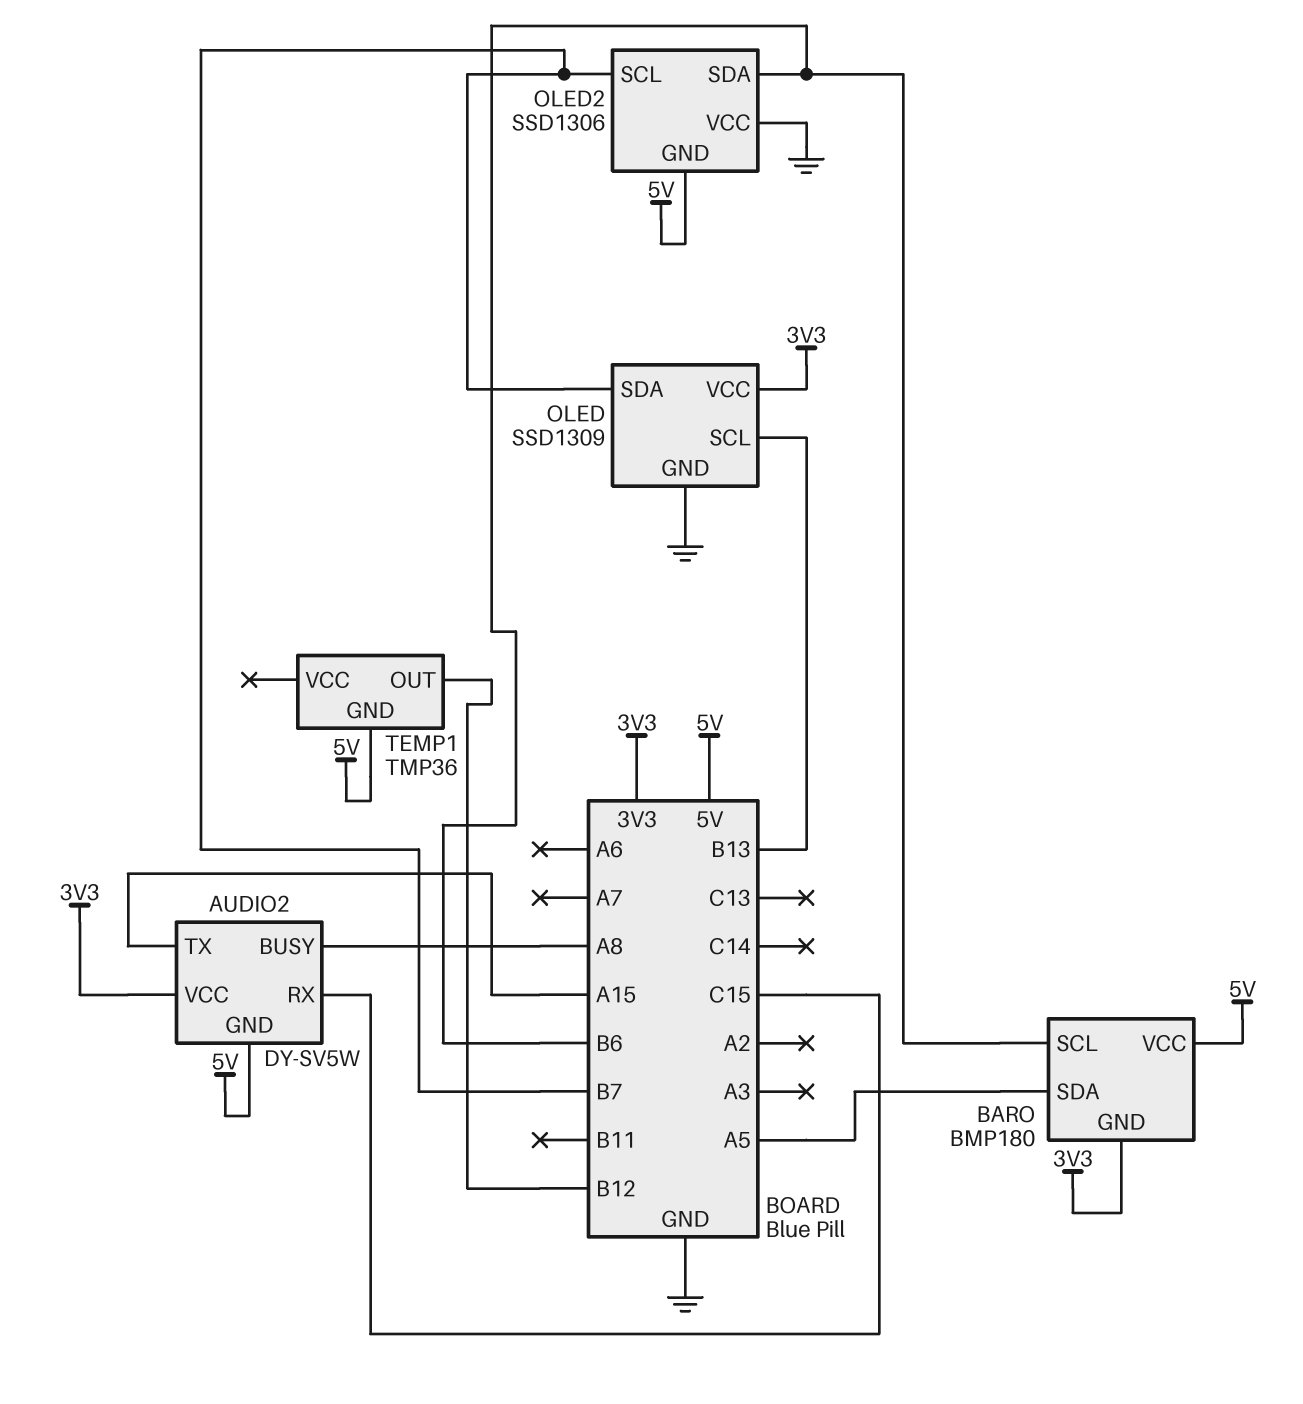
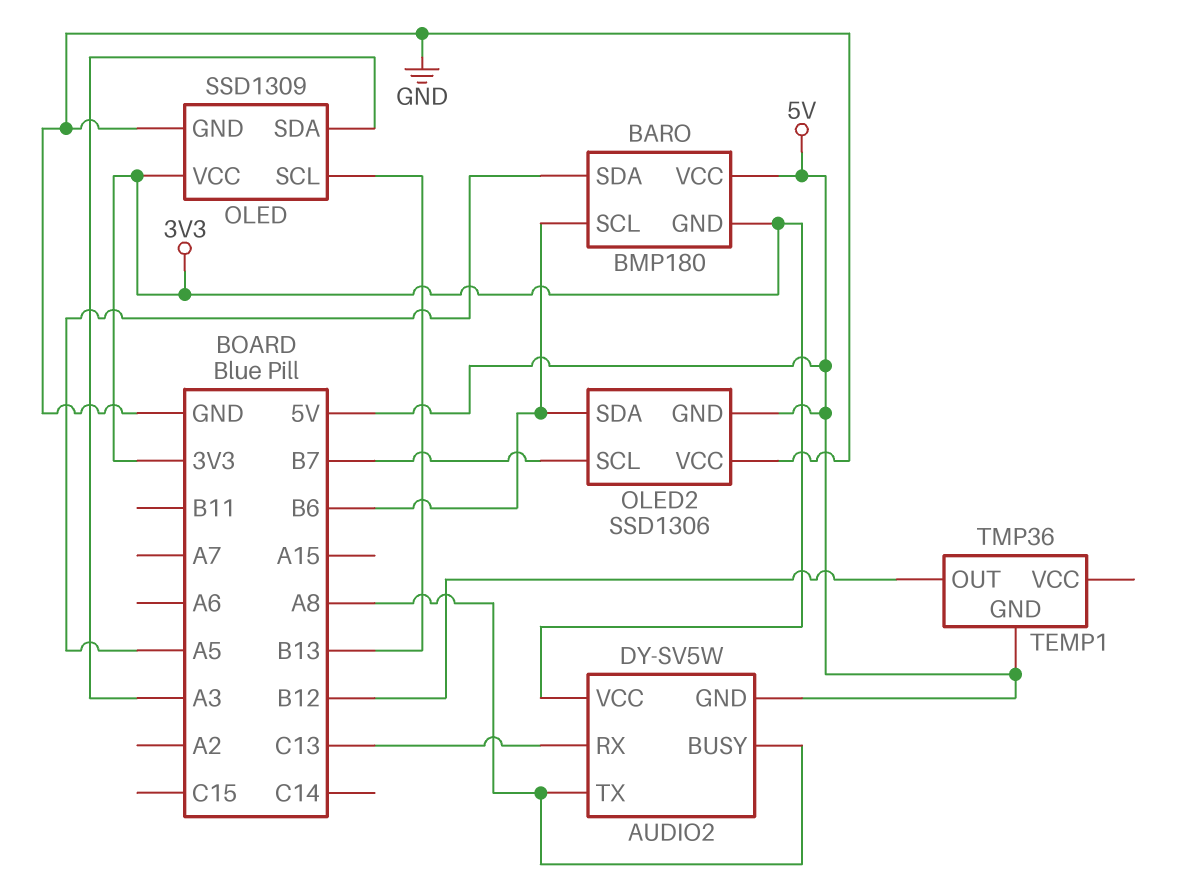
AUDIO2 pin RX: C15 -> C13
AUDIO2 pin TX: A15 -> A8
OLED pin SDA: B7 -> A3

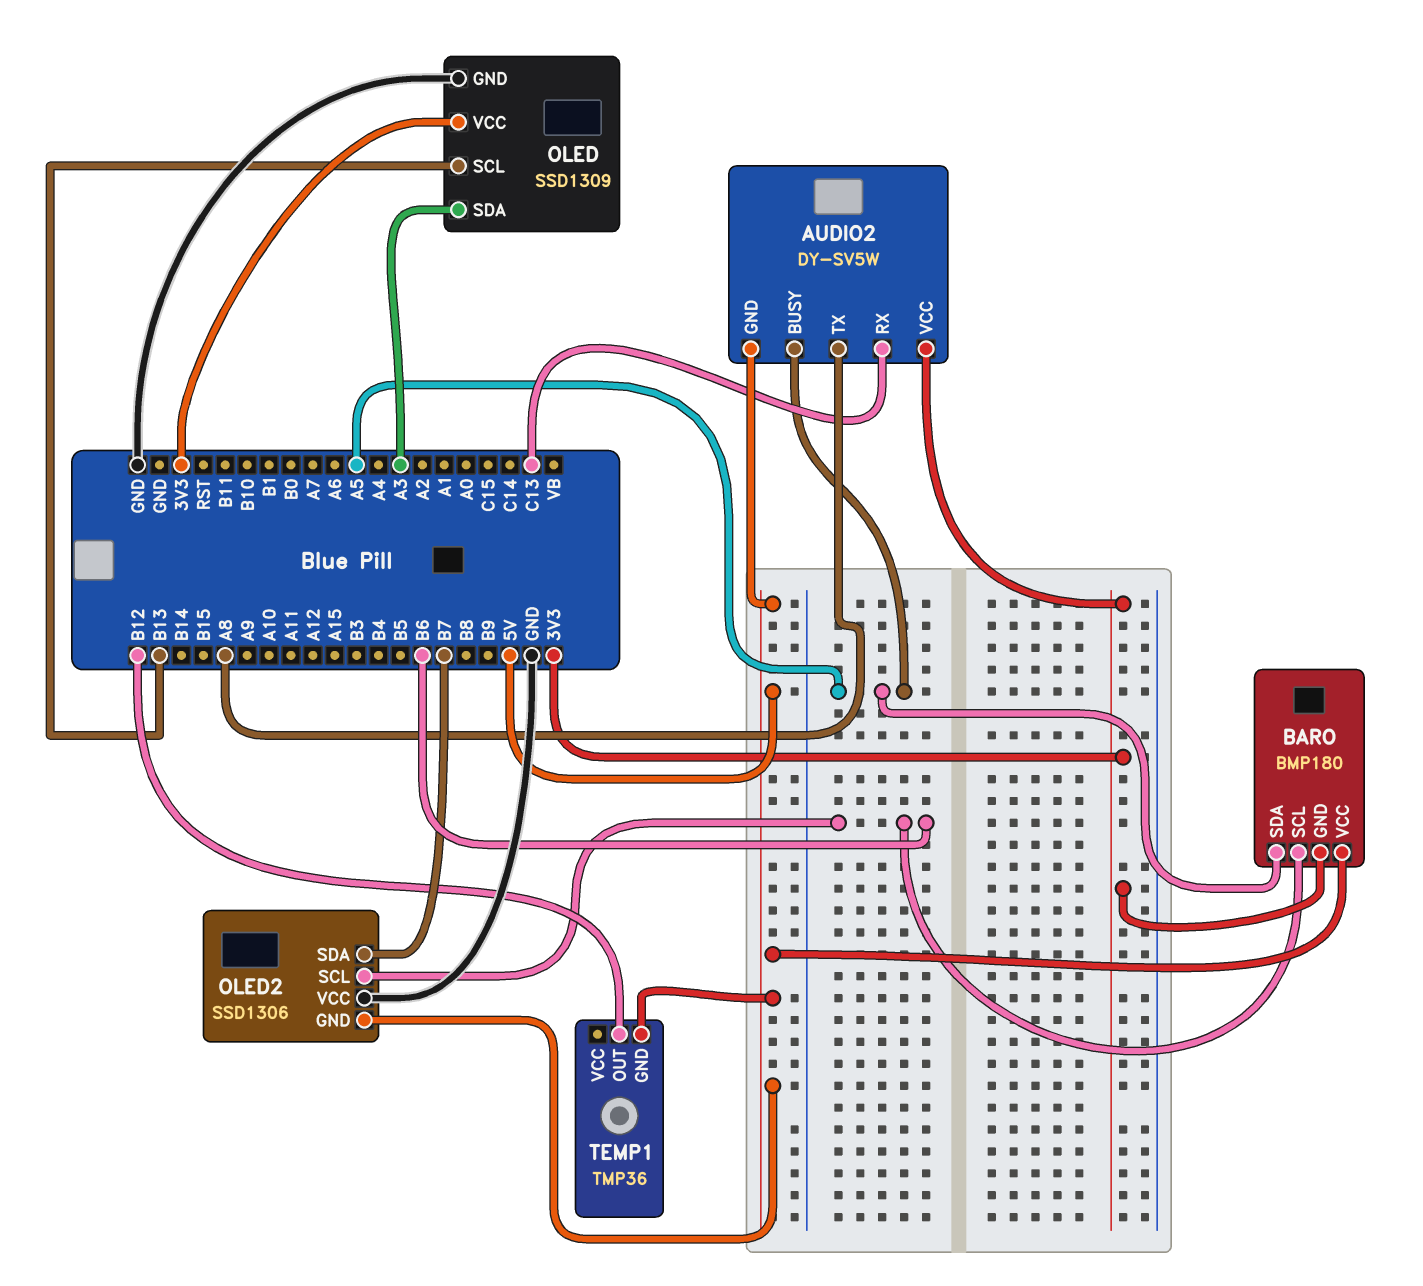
AUDIO2 pin BUSY: A8 -> A5
OLED2 pin SCL: B7 -> B6
OLED2 pin SDA: B6 -> B7

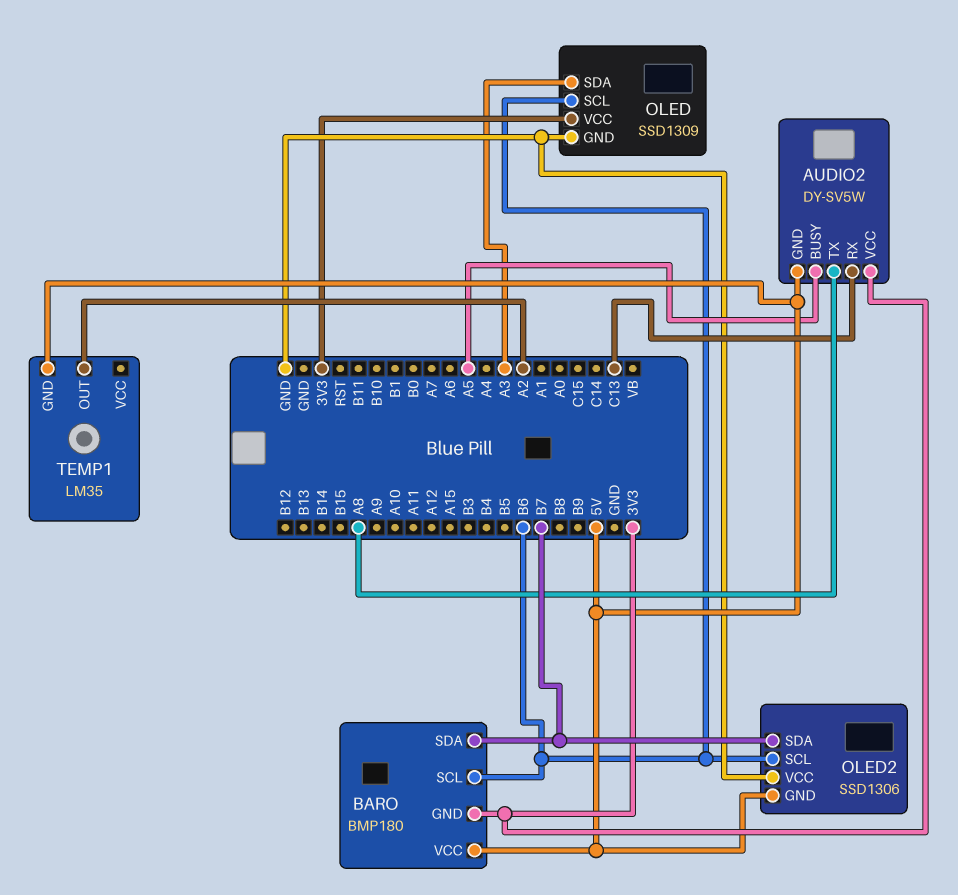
BARO pin SDA: A5 -> B7
OLED pin SCL: B13 -> B6
TEMP1: TMP36 -> LM35
TEMP1 pin OUT: B12 -> A2

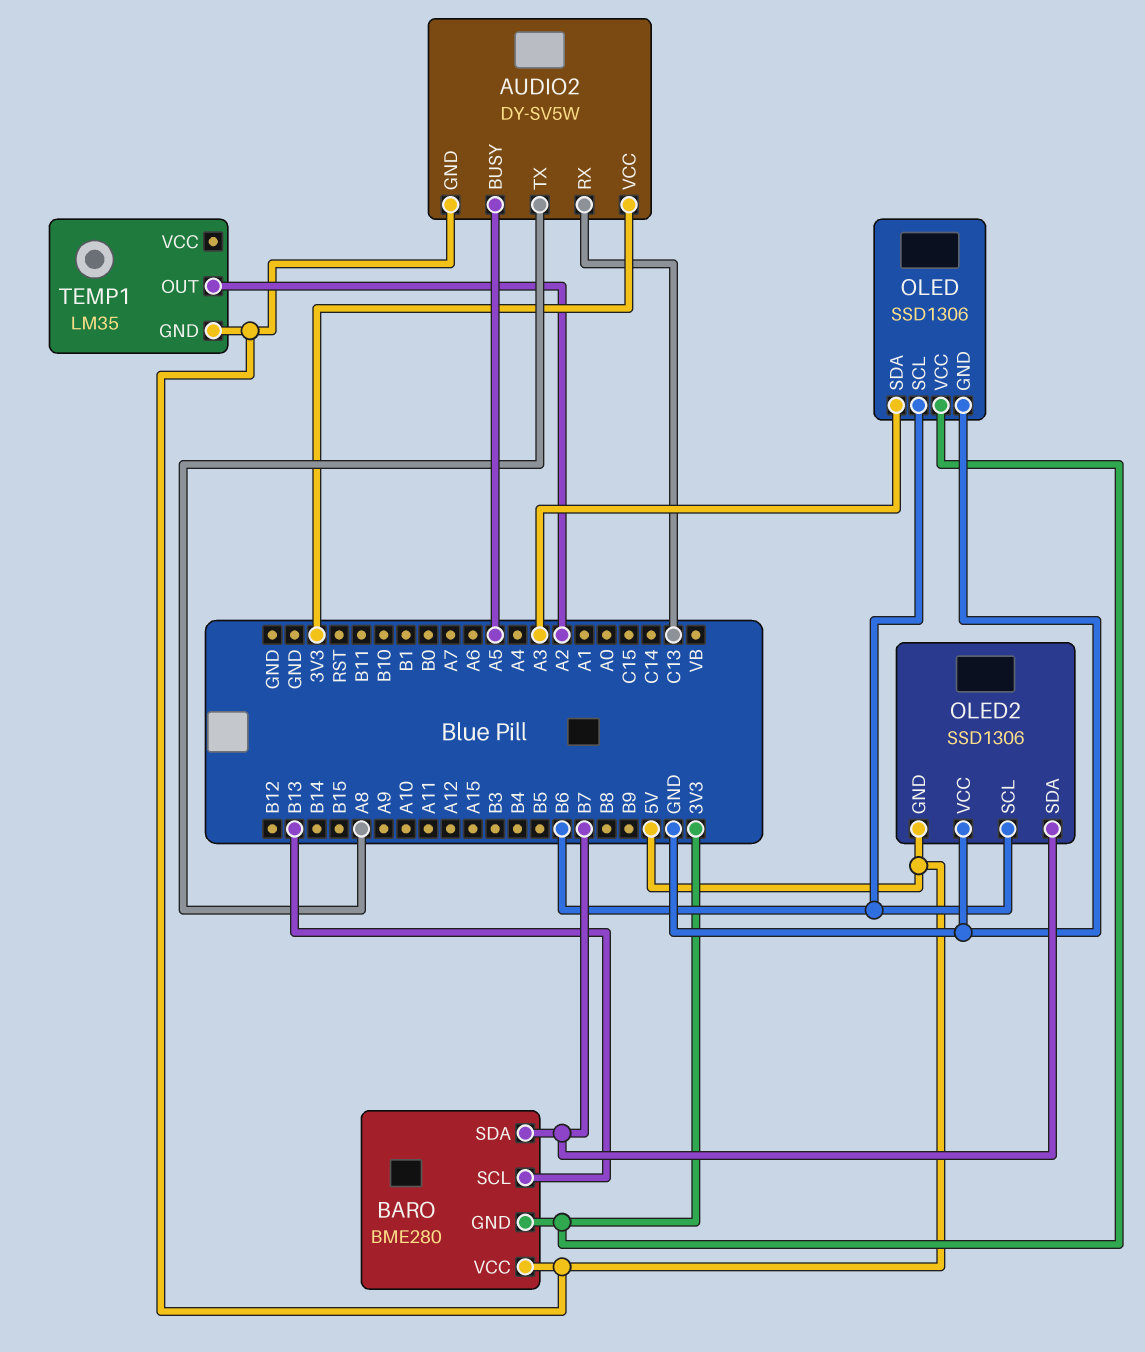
BARO: BMP180 -> BME280
BARO pin SCL: B6 -> B13
OLED: SSD1309 -> SSD1306

